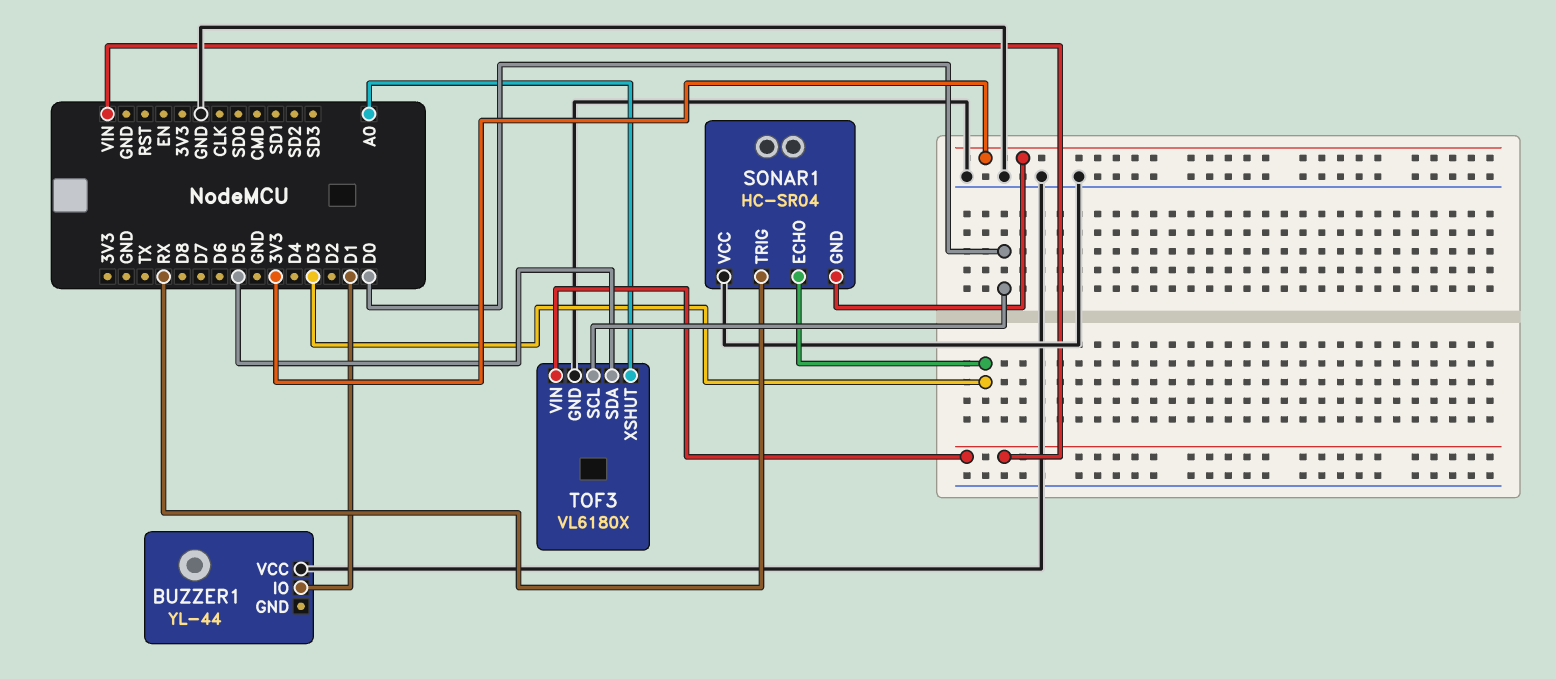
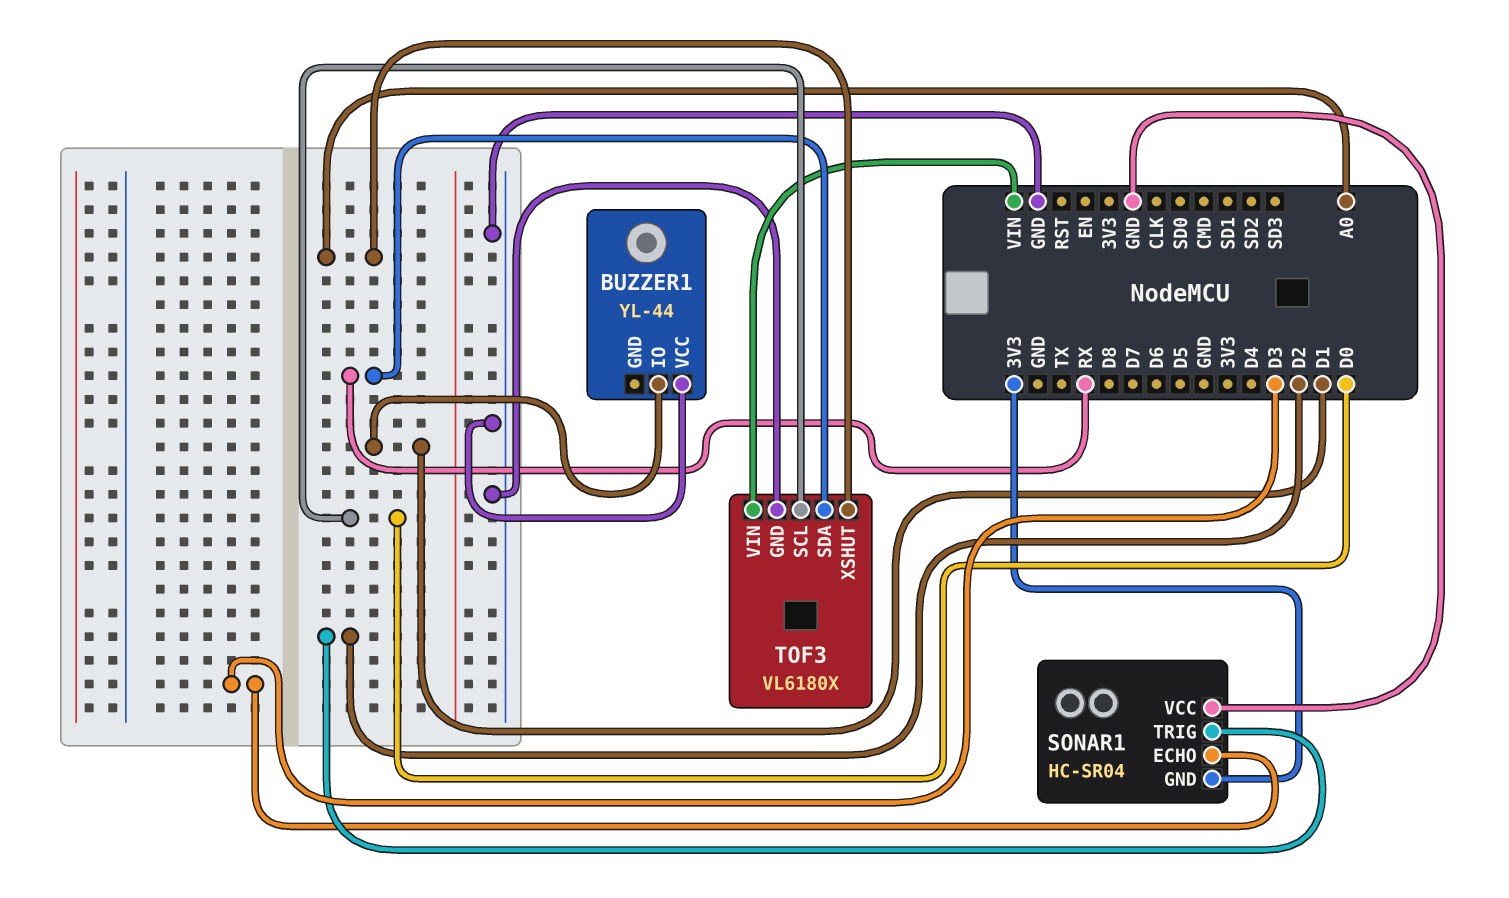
SONAR1 pin TRIG: RX -> D2
TOF3 pin SDA: D5 -> RX

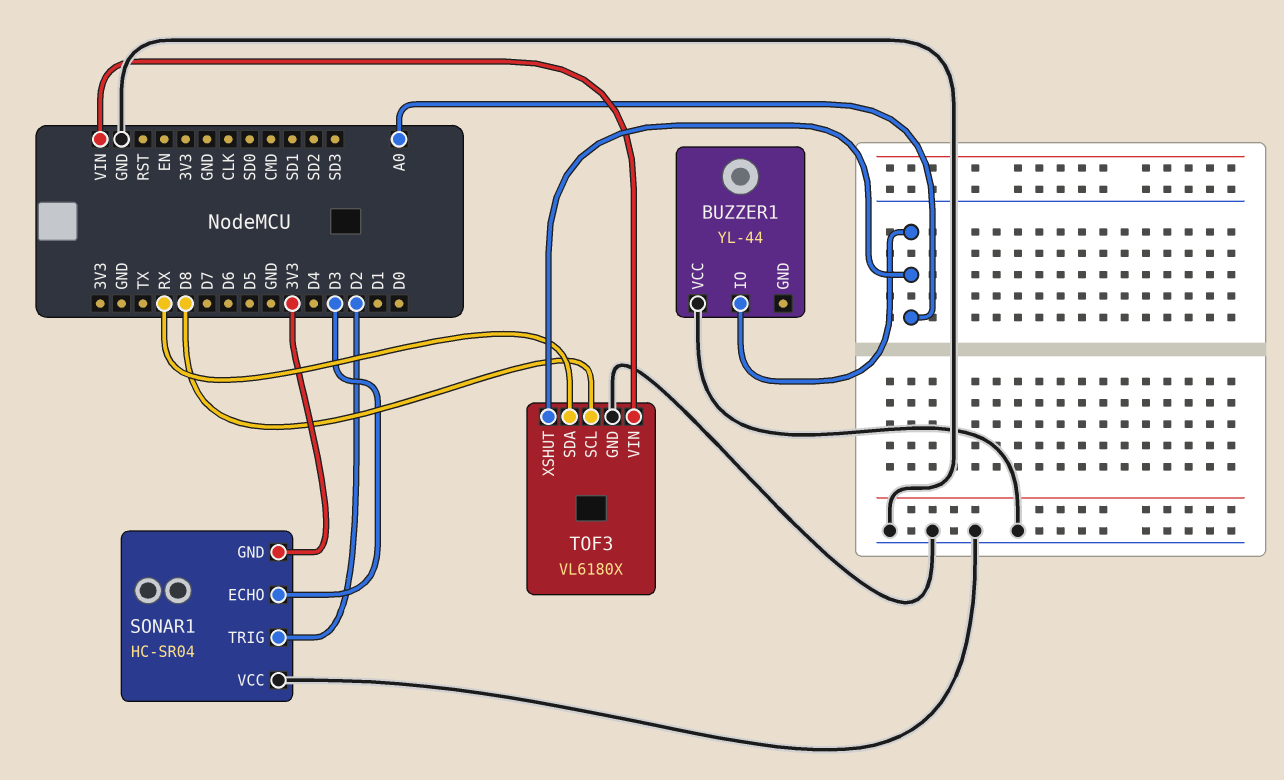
BUZZER1 pin IO: D1 -> A0
TOF3 pin SCL: D0 -> D8

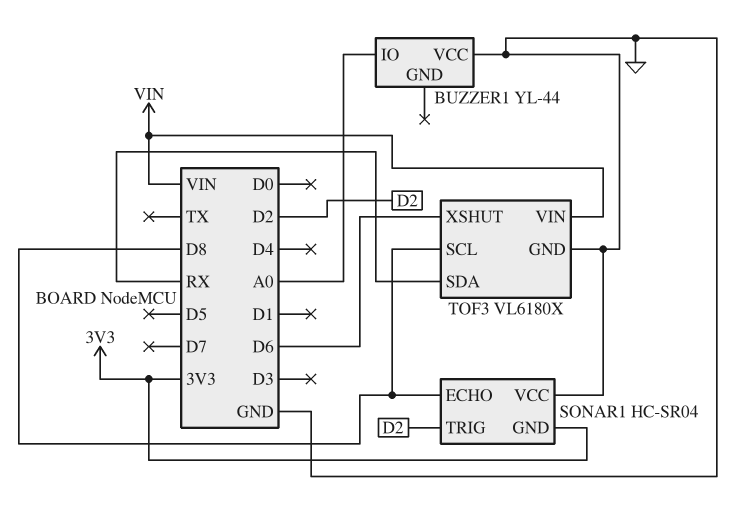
SONAR1 pin ECHO: D3 -> D8
TOF3 pin XSHUT: A0 -> D6

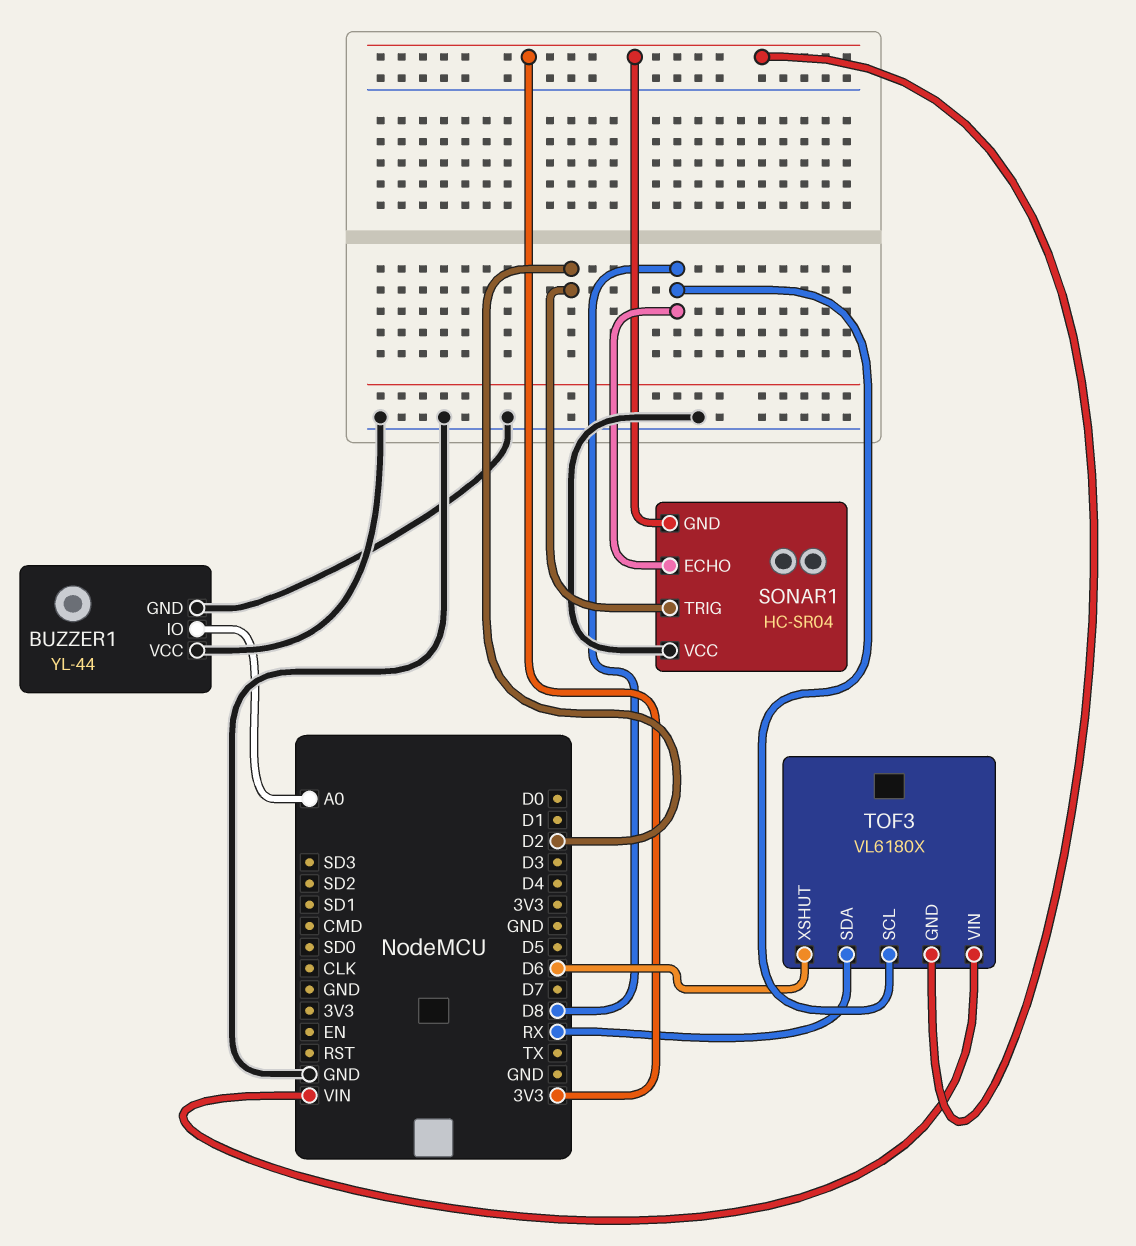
BUZZER1 pin GND: none -> GND
TOF3 pin GND: GND -> 3V3

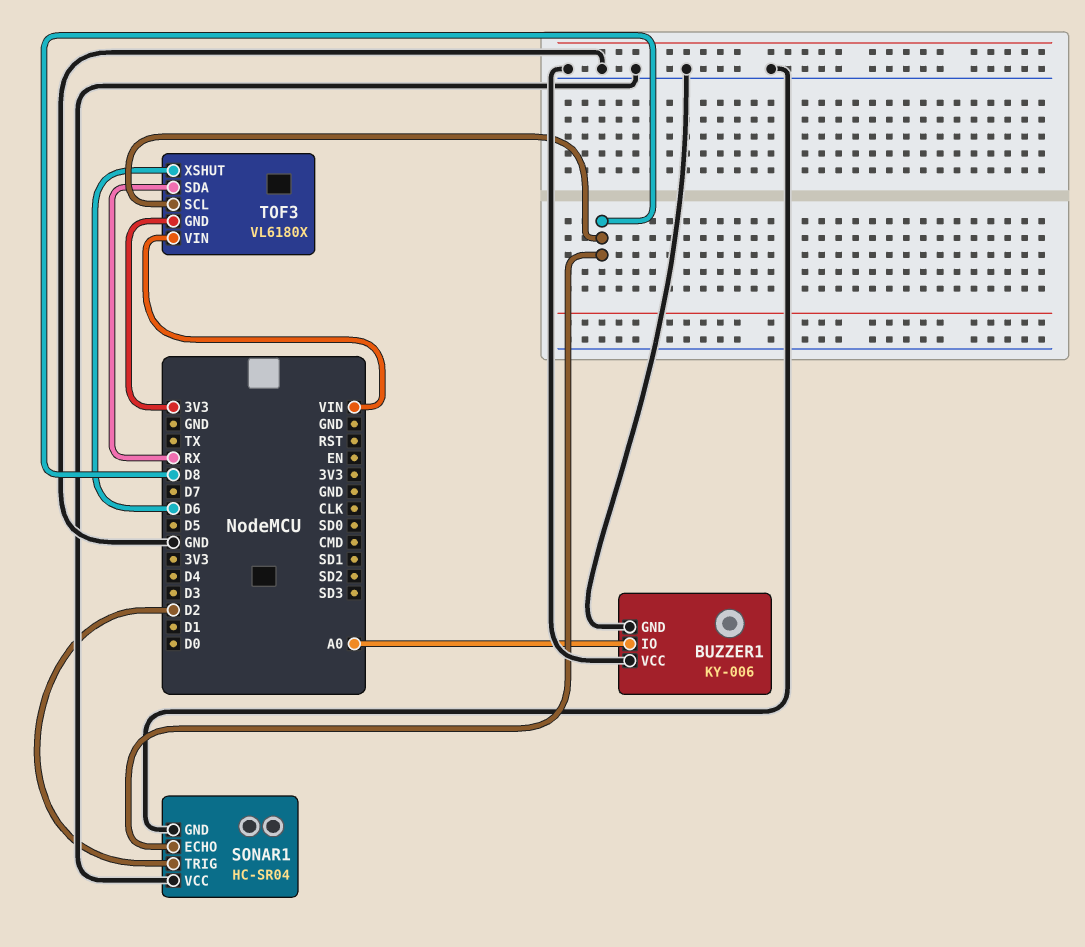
BUZZER1: YL-44 -> KY-006
SONAR1 pin GND: 3V3 -> GND

